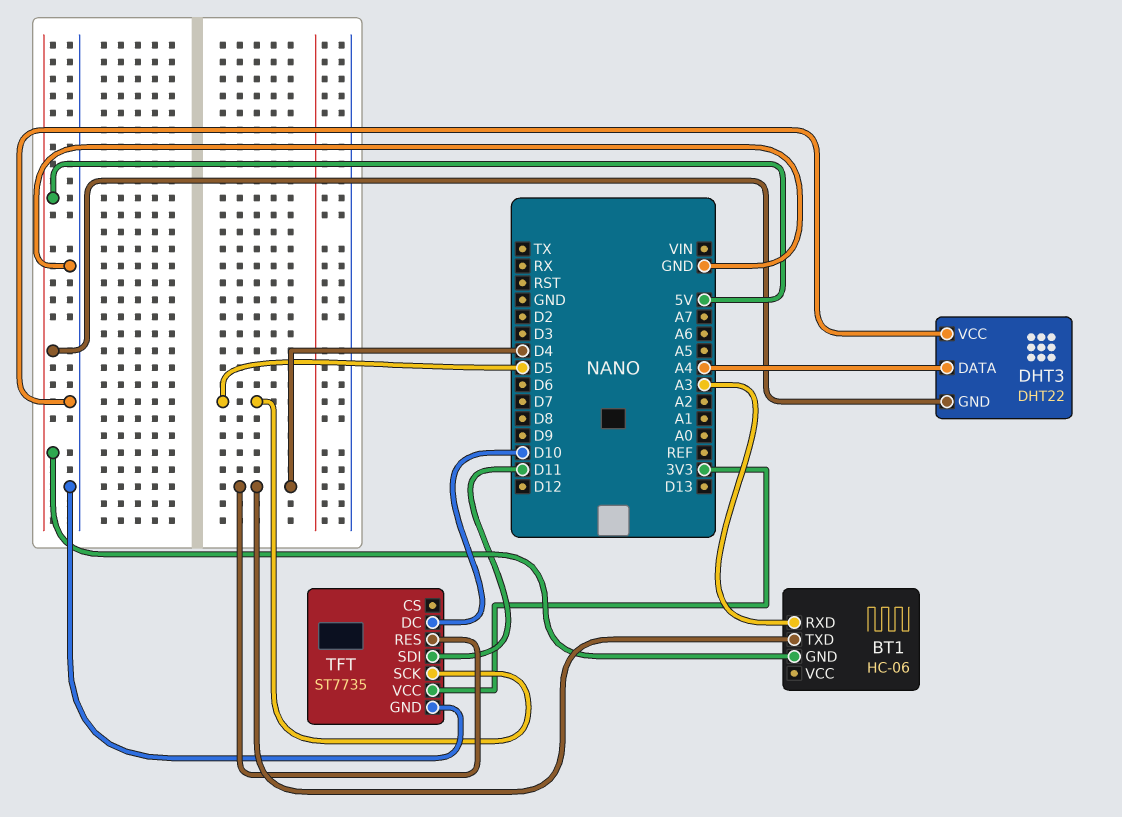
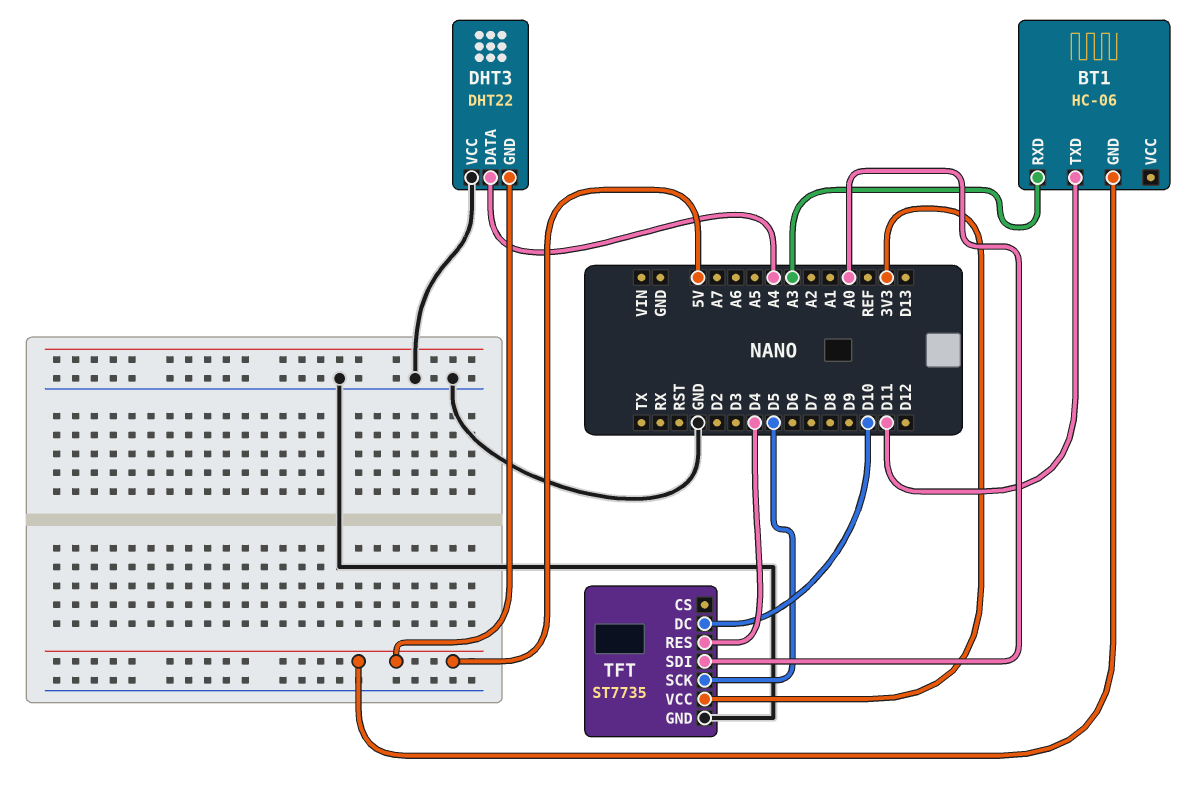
BT1 pin TXD: D4 -> D11
TFT pin SDI: D11 -> A0

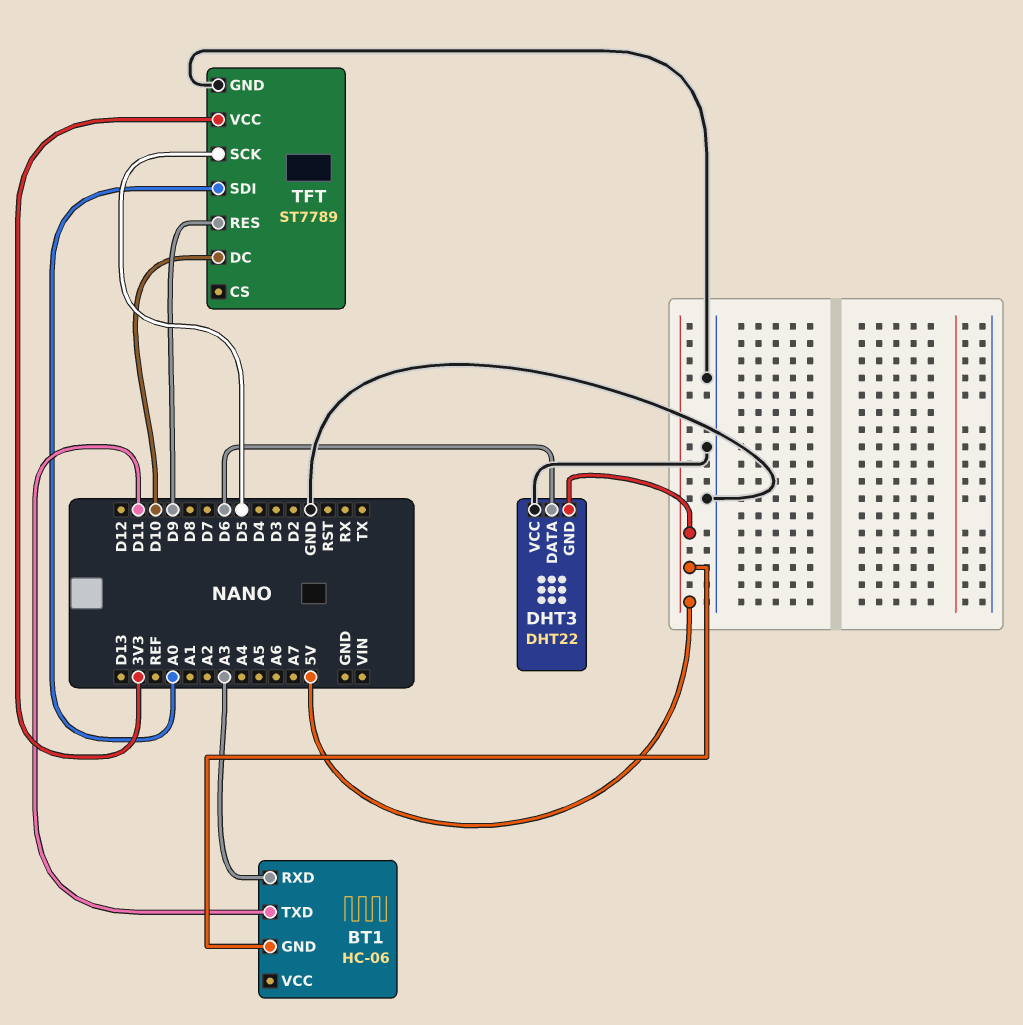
DHT3 pin DATA: A4 -> D6
TFT: ST7735 -> ST7789
TFT pin RES: D4 -> D9

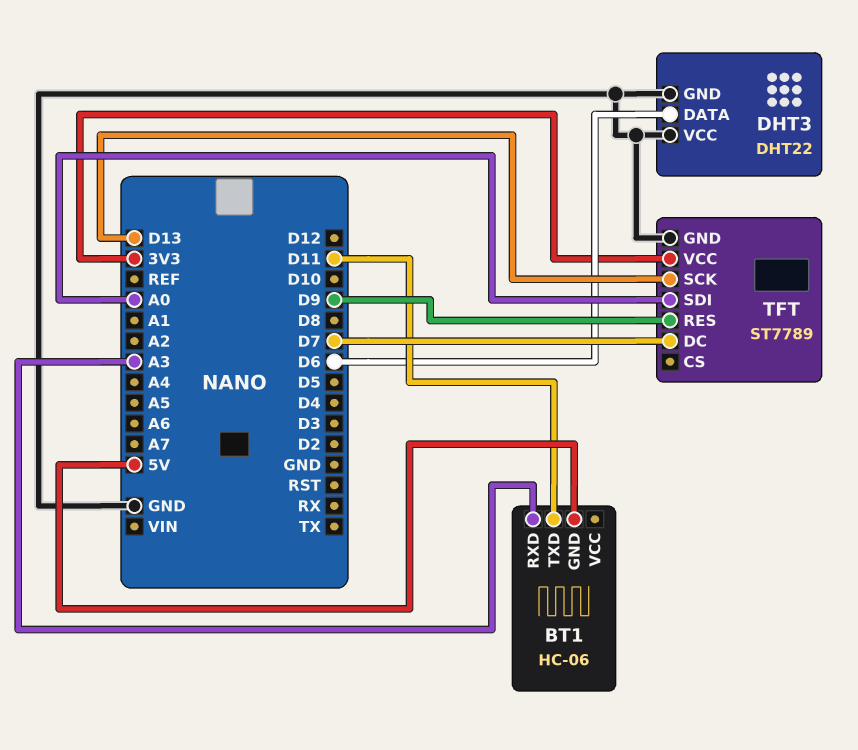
DHT3 pin GND: 5V -> GND
TFT pin DC: D10 -> D7
TFT pin SCK: D5 -> D13

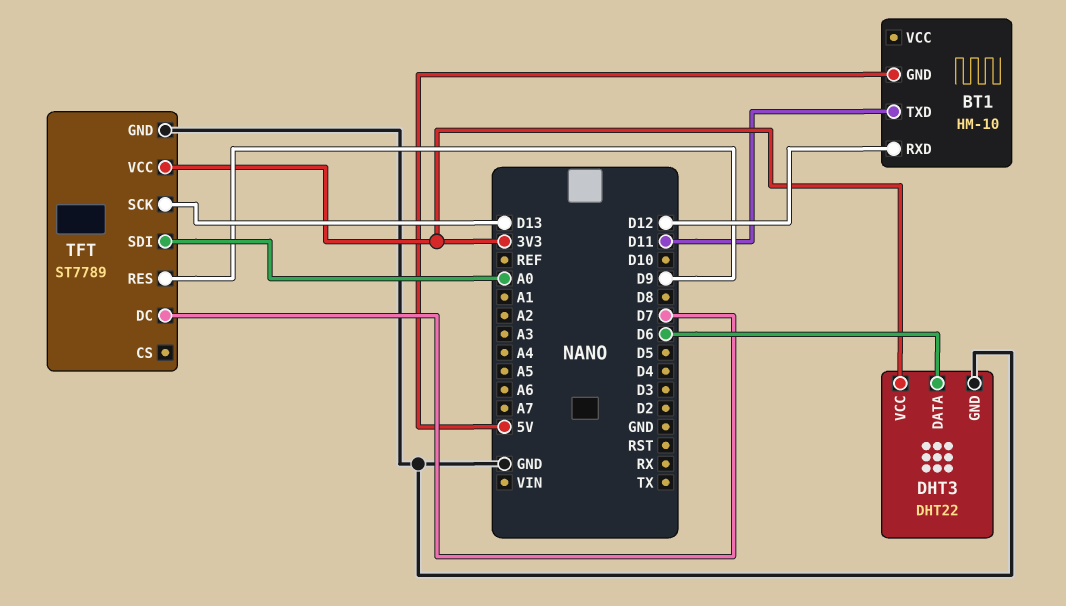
BT1: HC-06 -> HM-10
BT1 pin RXD: A3 -> D12
DHT3 pin VCC: GND -> 3V3

